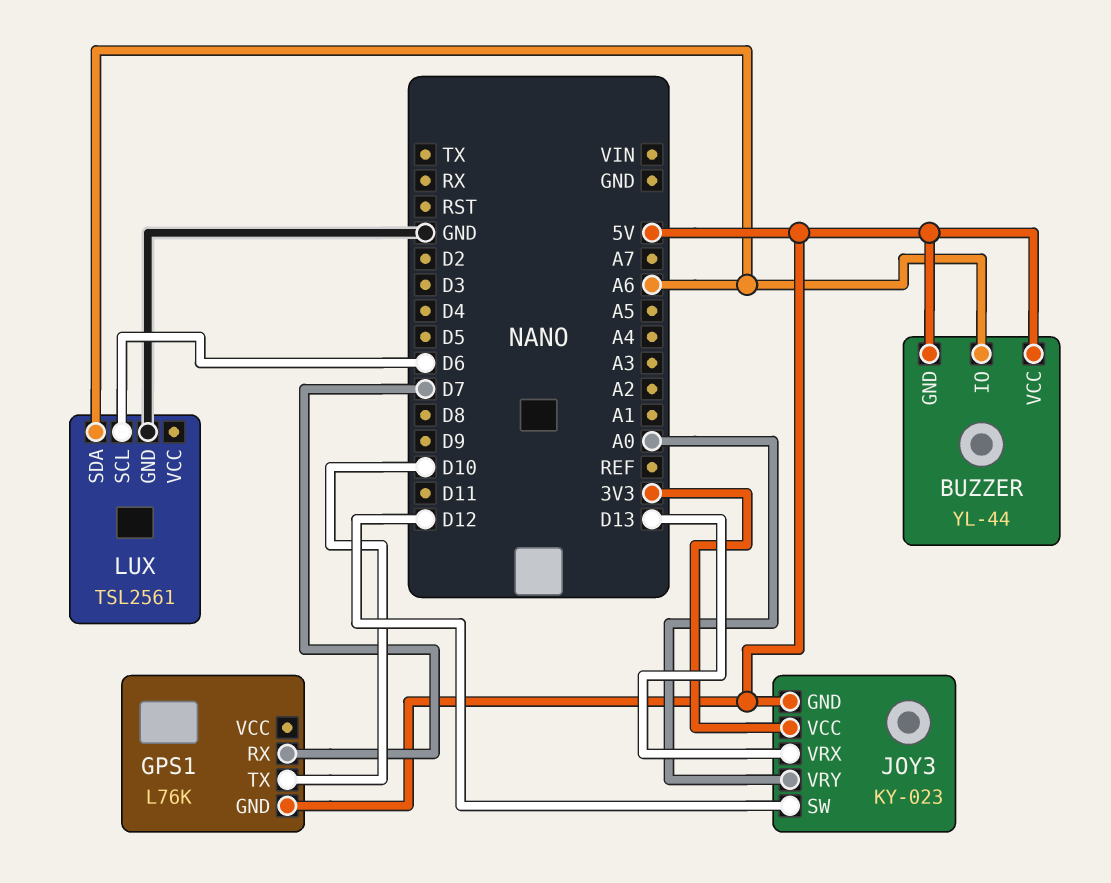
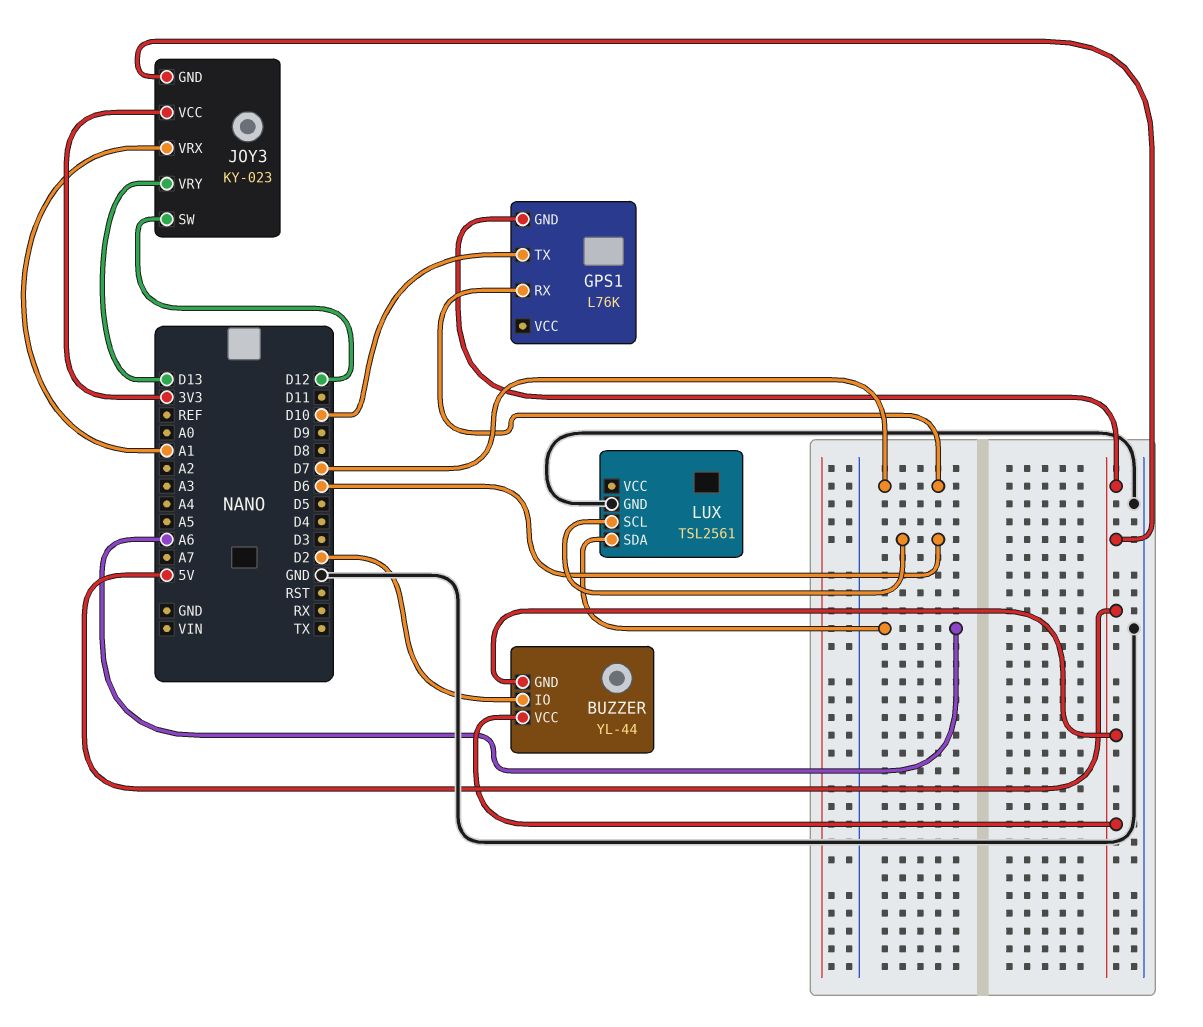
BUZZER pin IO: A6 -> D2
JOY3 pin VRX: D13 -> A1
JOY3 pin VRY: A0 -> D13

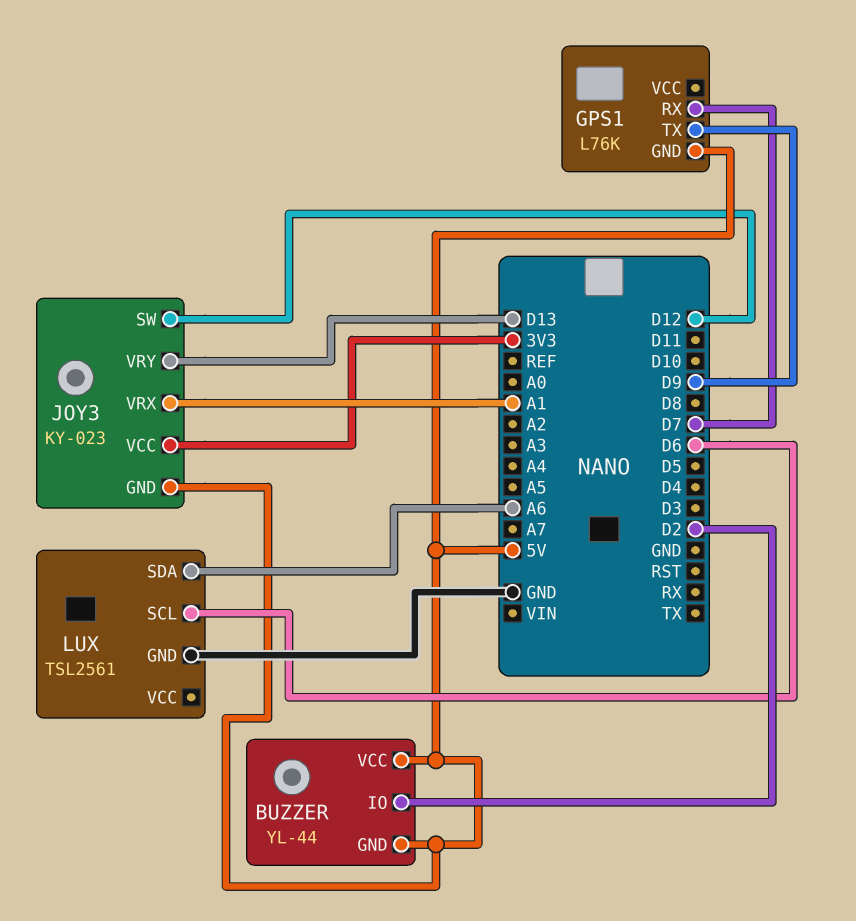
GPS1 pin TX: D10 -> D9

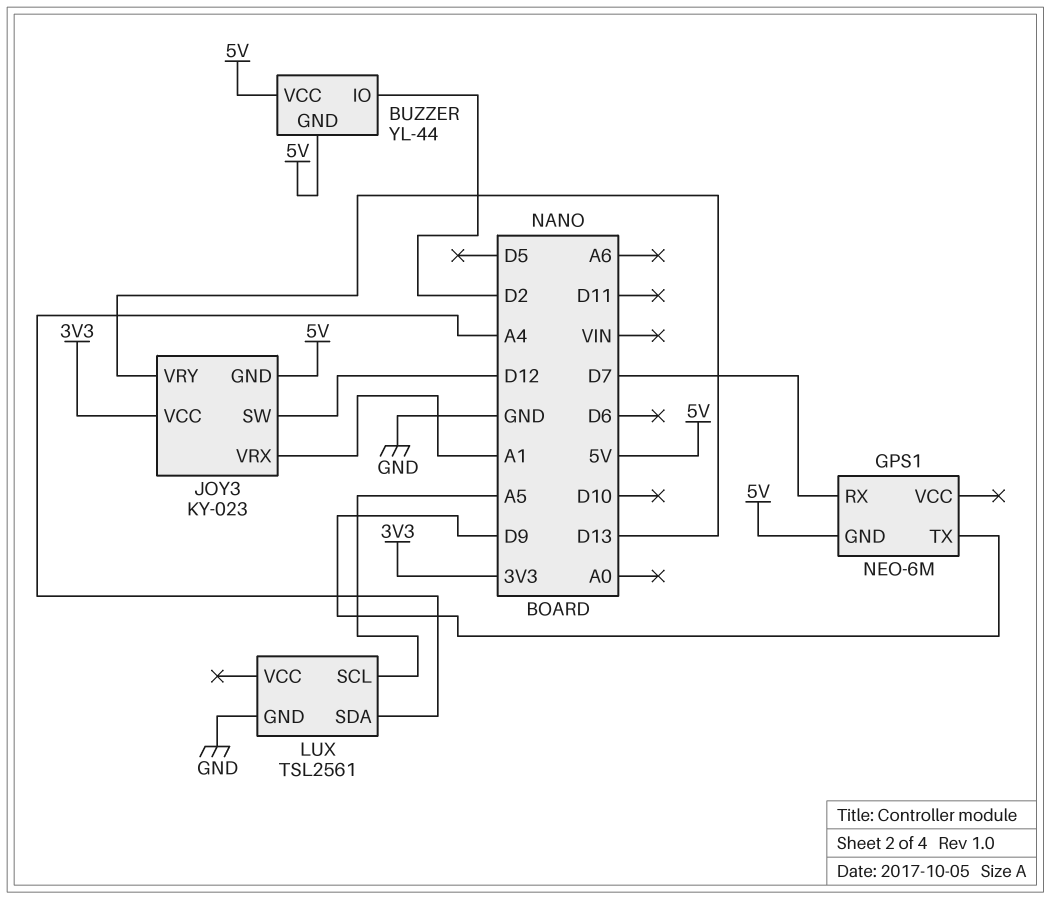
GPS1: L76K -> NEO-6M
LUX pin SCL: D6 -> A5
LUX pin SDA: A6 -> A4

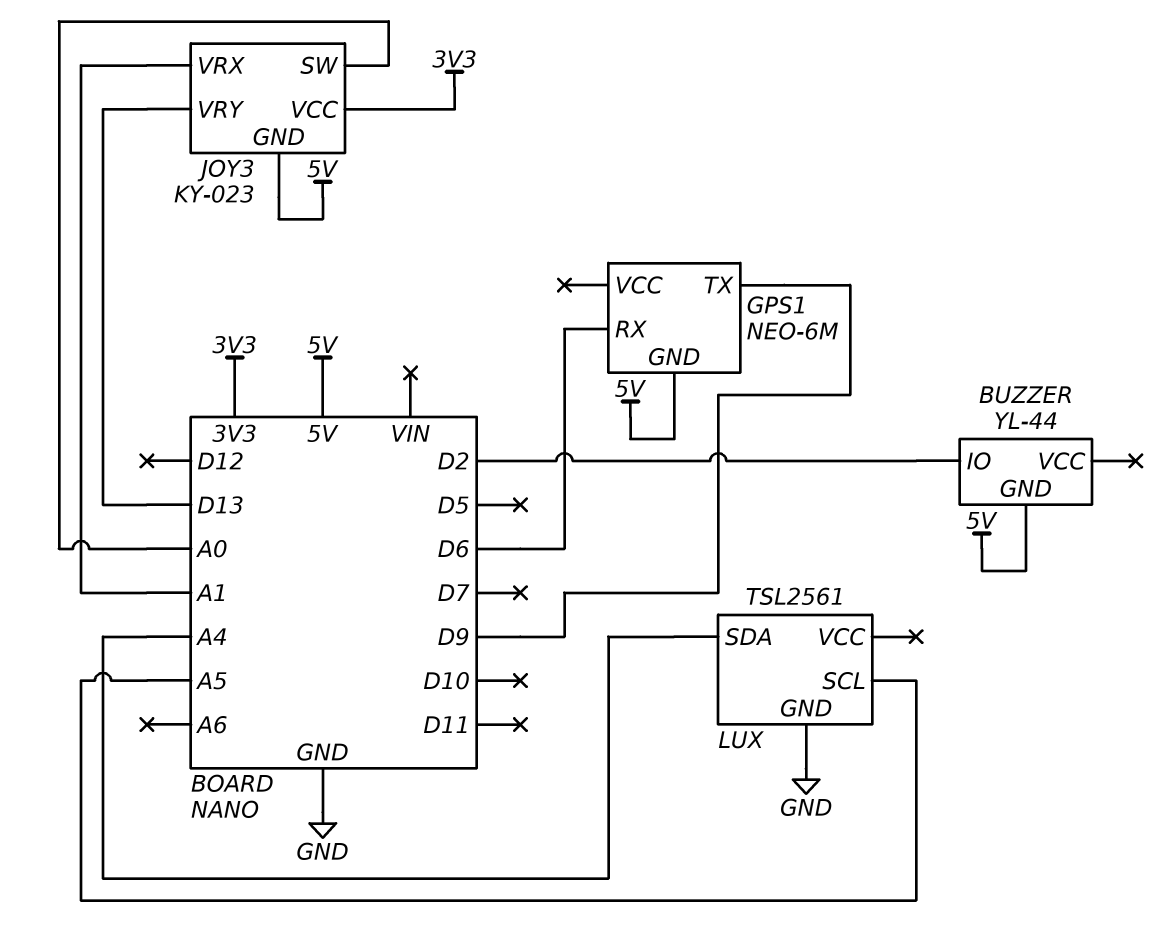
BUZZER pin VCC: 5V -> none
GPS1 pin RX: D7 -> D6
JOY3 pin SW: D12 -> A0

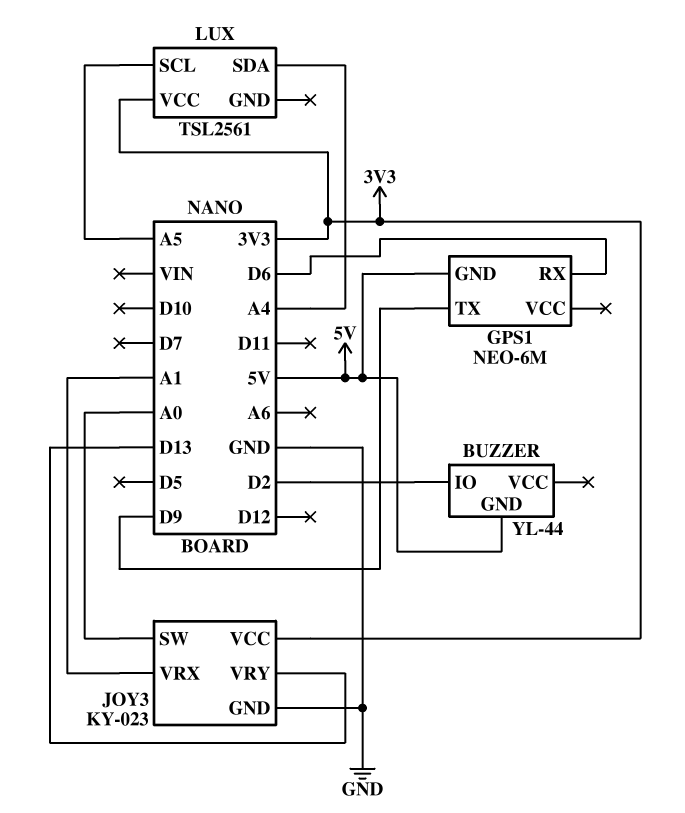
JOY3 pin GND: 5V -> GND
LUX pin GND: GND -> none
LUX pin VCC: none -> 3V3

